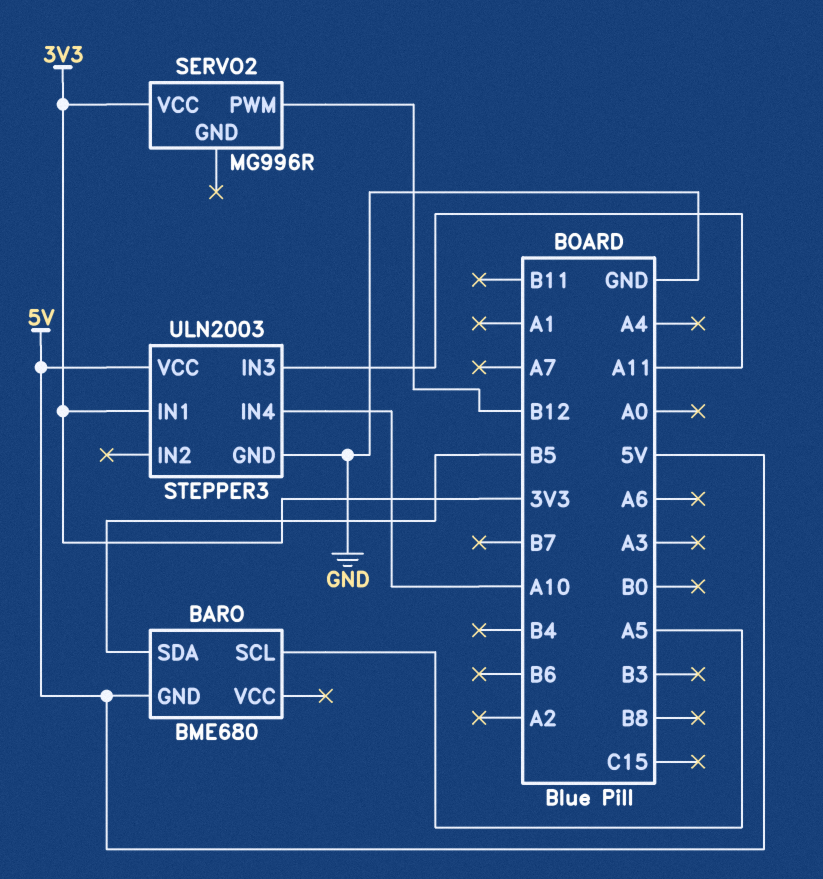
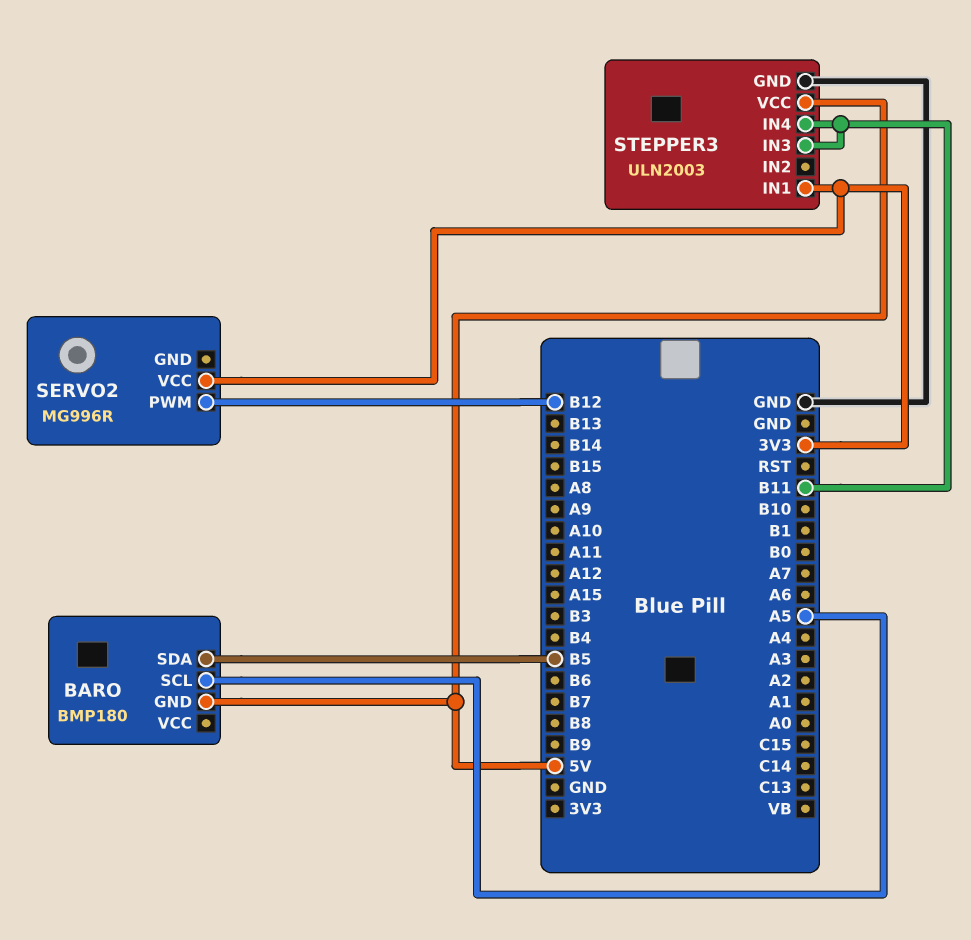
BARO: BME680 -> BMP180
STEPPER3 pin IN3: A11 -> B11
STEPPER3 pin IN4: A10 -> B11

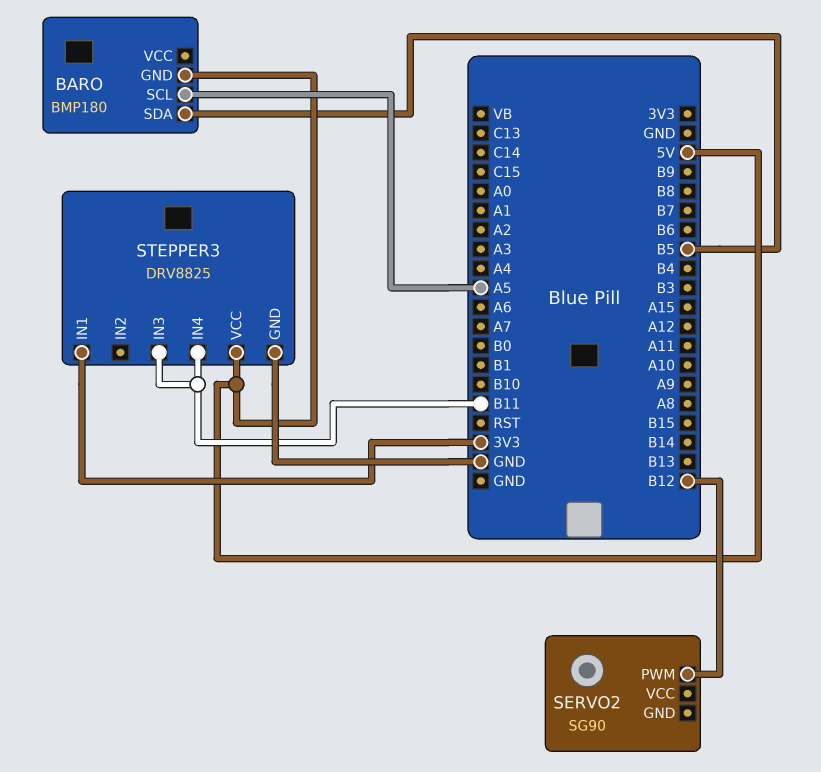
SERVO2: MG996R -> SG90
SERVO2 pin VCC: 3V3 -> none
STEPPER3: ULN2003 -> DRV8825

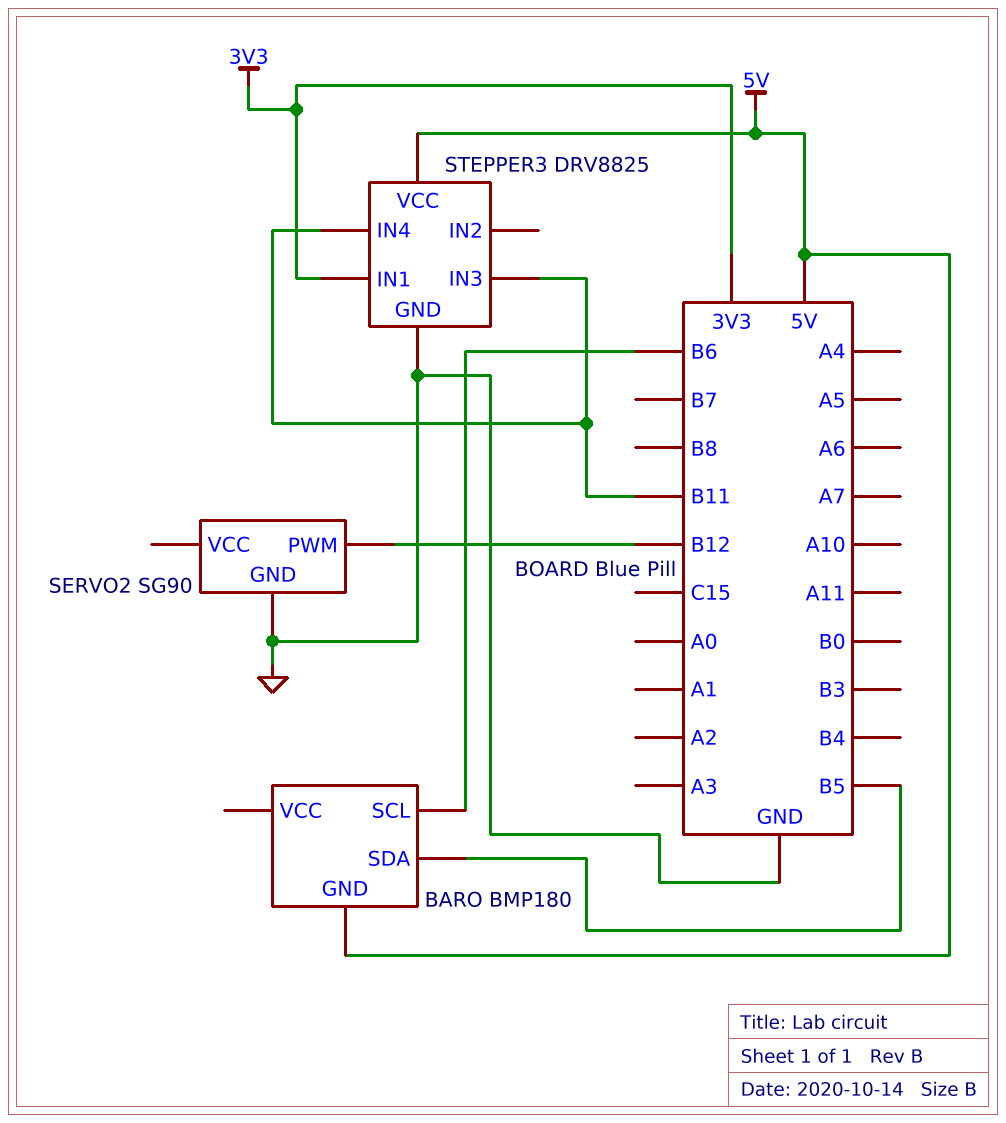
BARO pin SCL: A5 -> B6
SERVO2 pin GND: none -> GND

